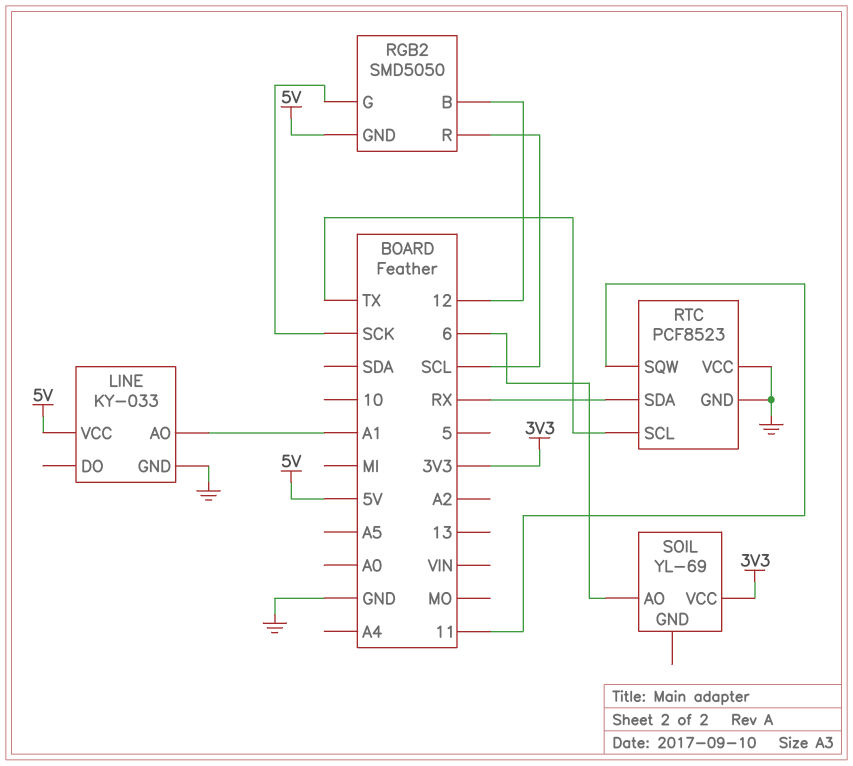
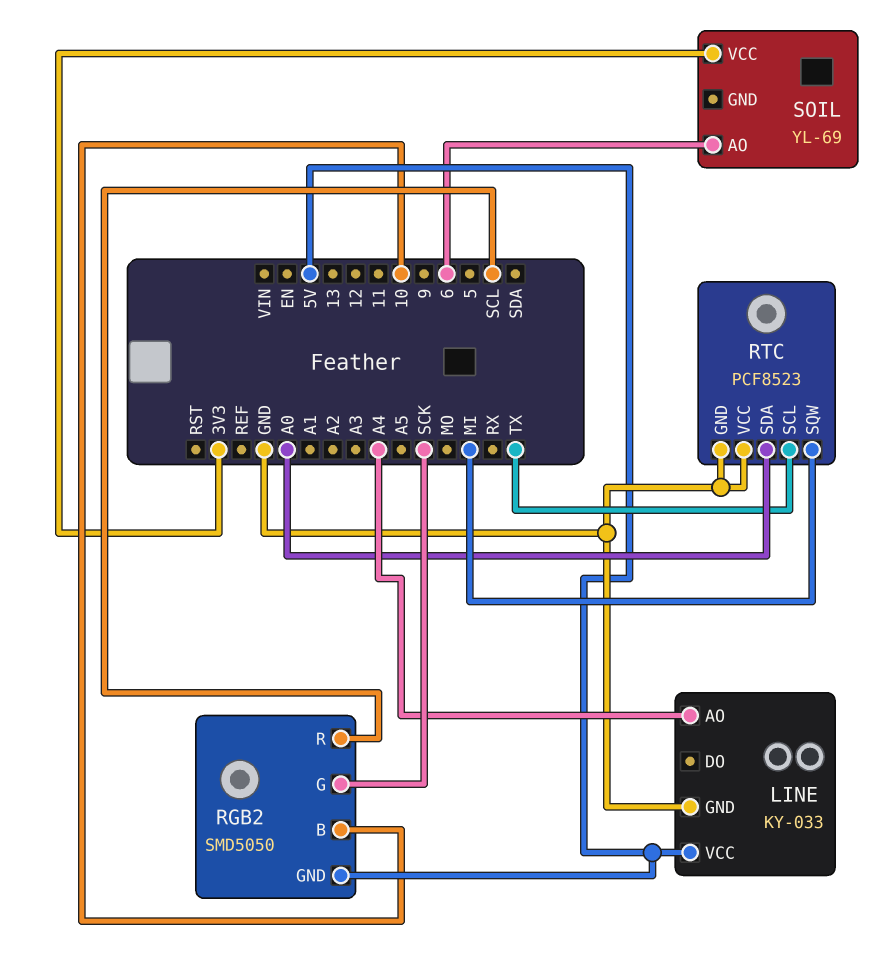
LINE pin AO: A1 -> A4
RGB2 pin B: 12 -> 10
RTC pin SDA: RX -> A0
RTC pin SQW: 11 -> MI

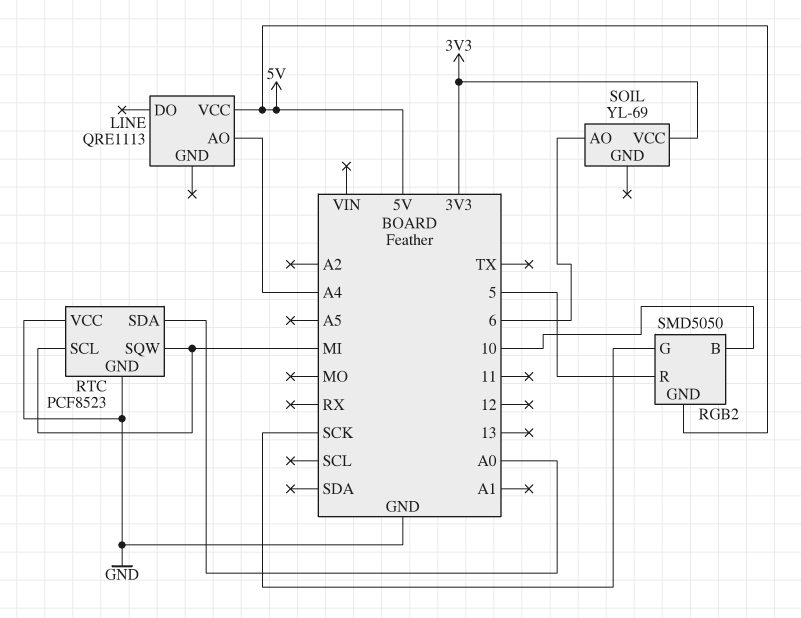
LINE: KY-033 -> QRE1113
LINE pin GND: GND -> none
RGB2 pin R: SCL -> 5
RTC pin SCL: TX -> MI

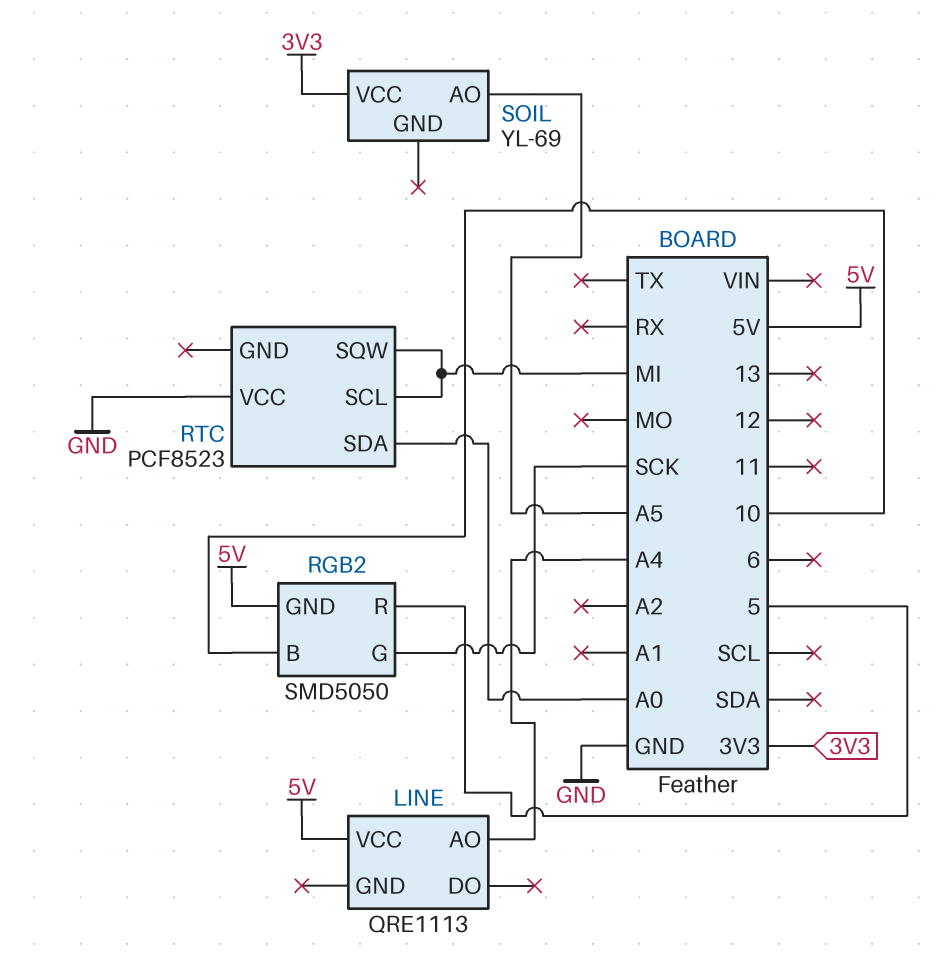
RTC pin GND: GND -> none
SOIL pin AO: 6 -> A5

